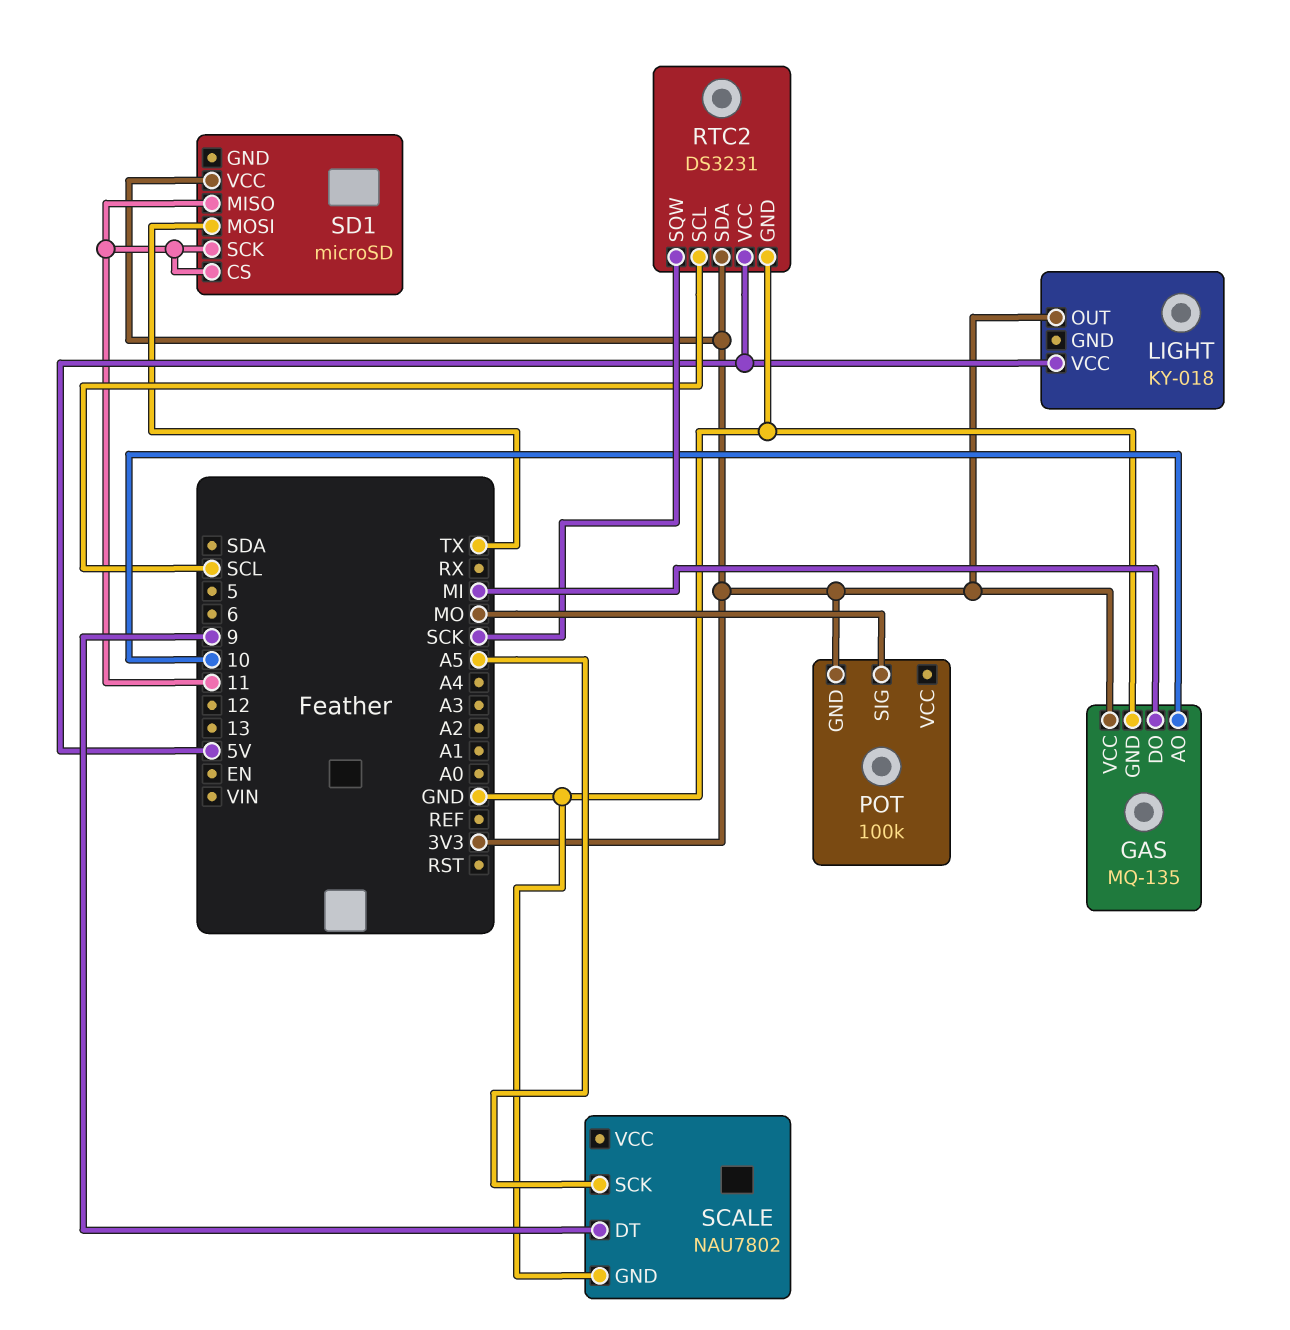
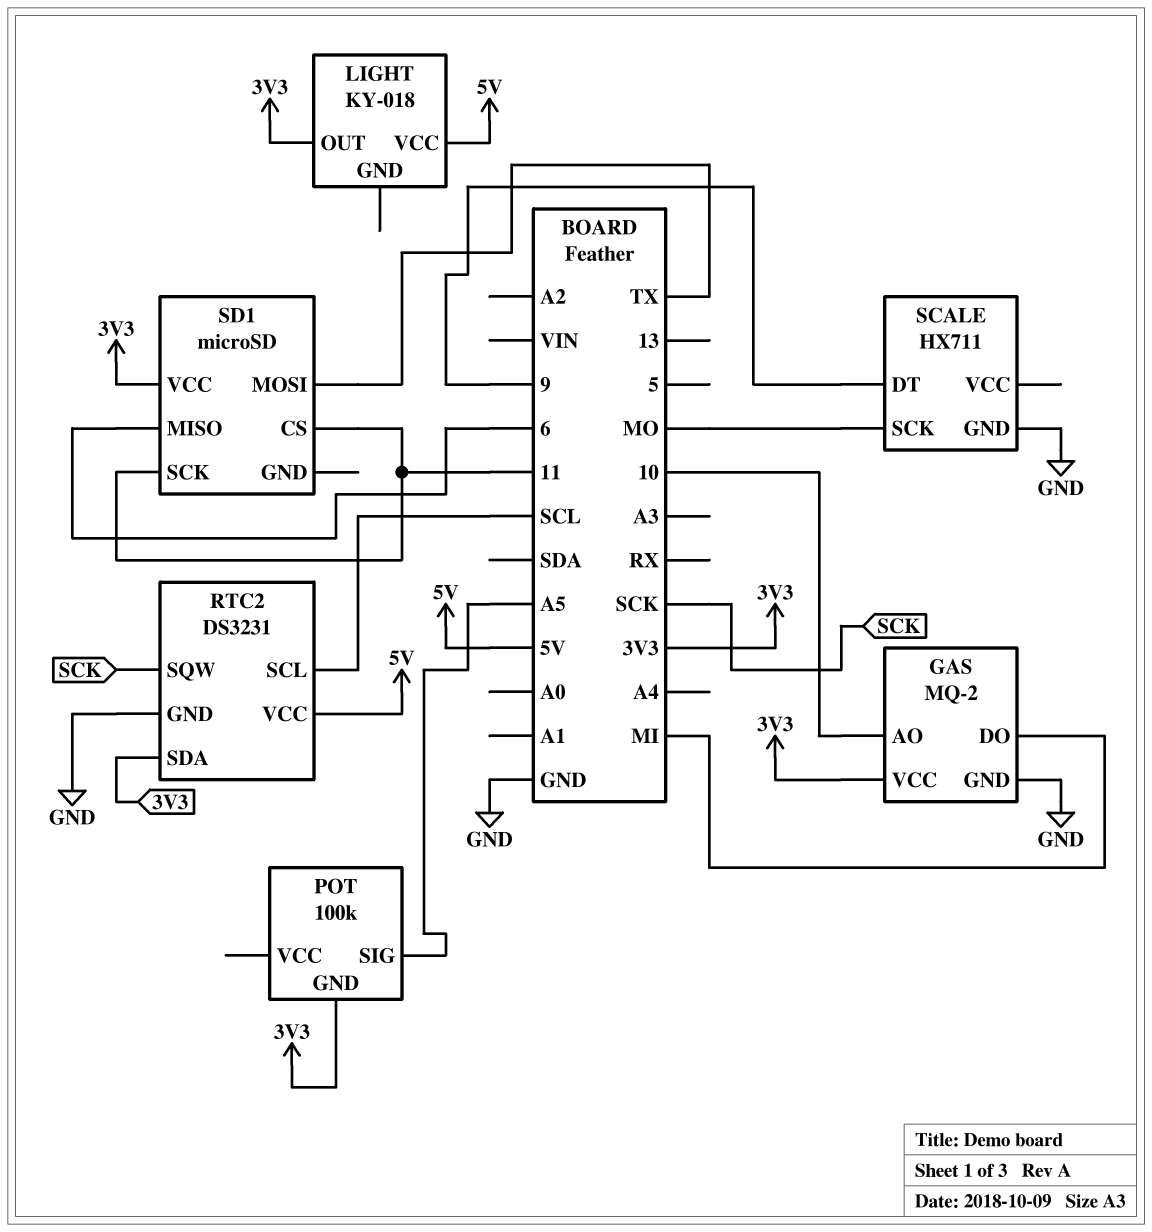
GAS: MQ-135 -> MQ-2
POT pin SIG: MO -> A5
SCALE: NAU7802 -> HX711
SCALE pin SCK: A5 -> MO
SD1 pin MISO: 11 -> 6

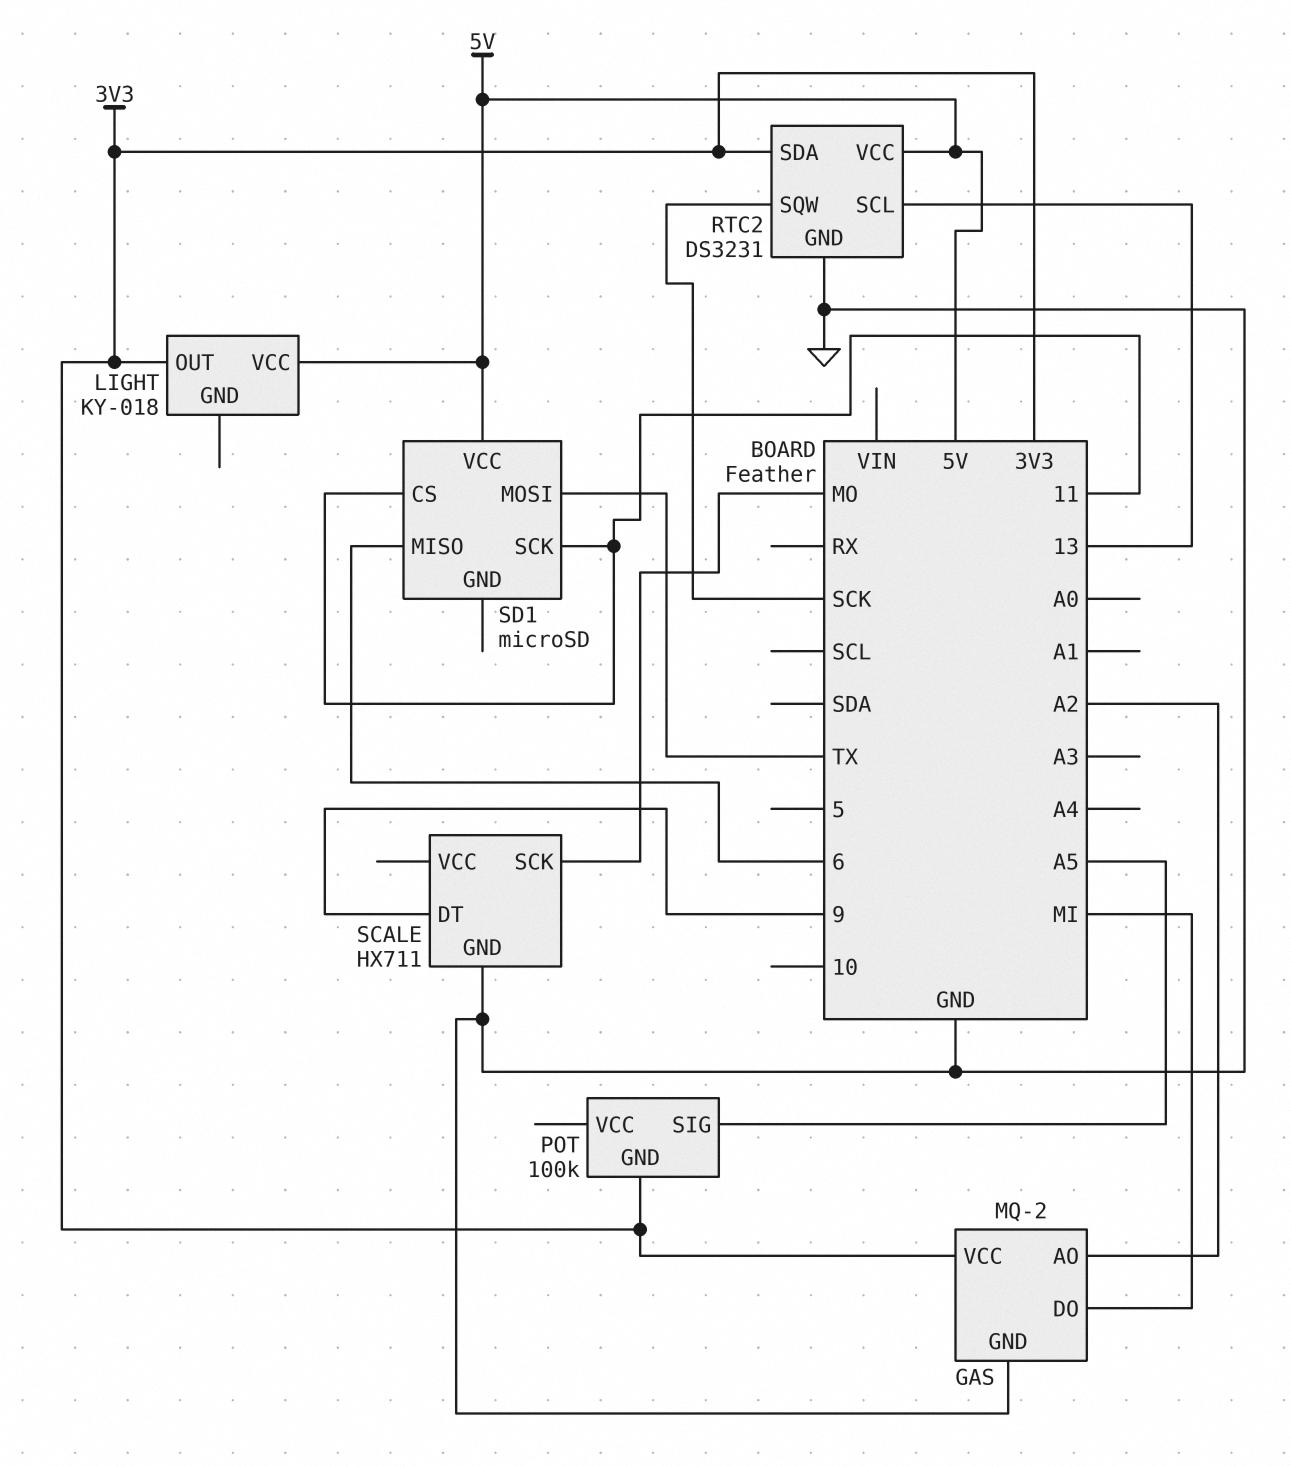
GAS pin AO: 10 -> A2
RTC2 pin SCL: SCL -> 13
SD1 pin VCC: 3V3 -> 5V

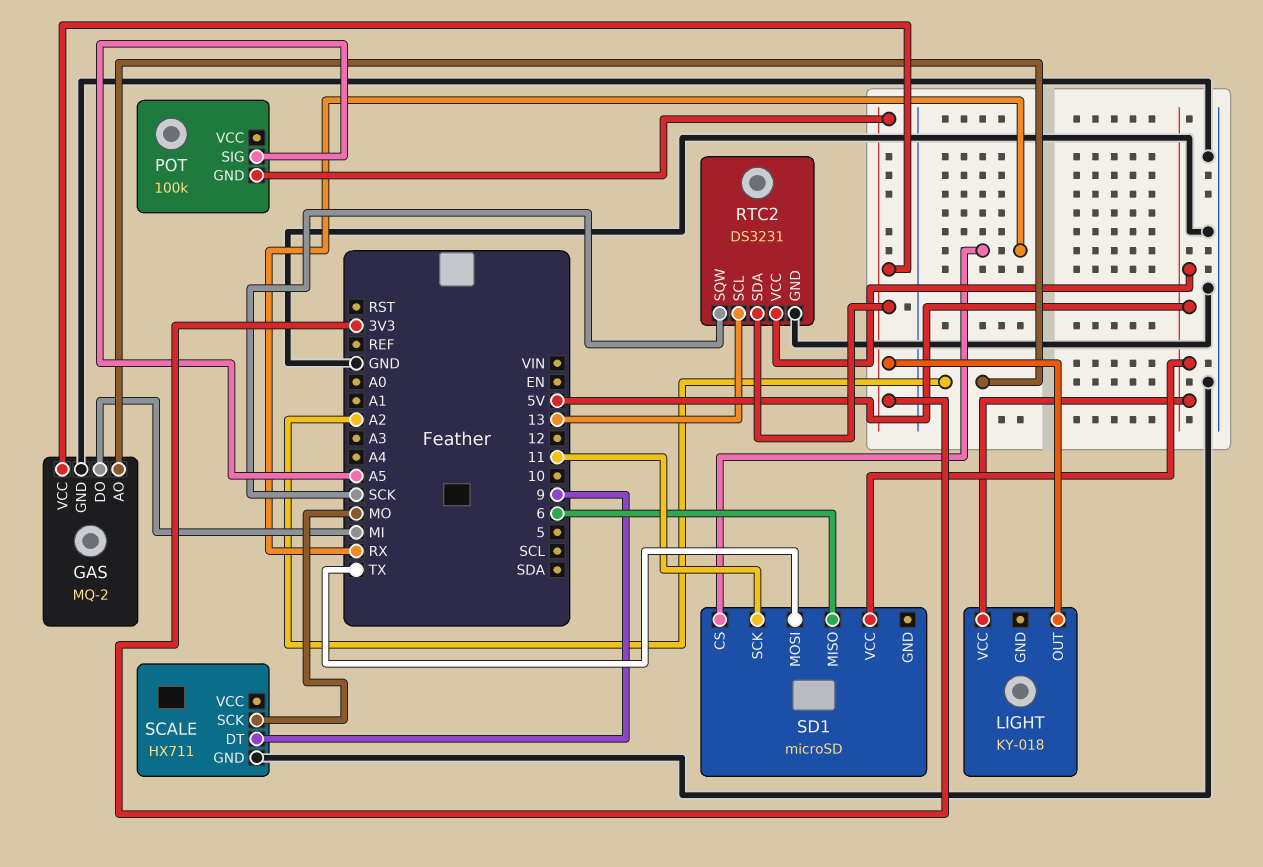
SD1 pin CS: 11 -> RX

